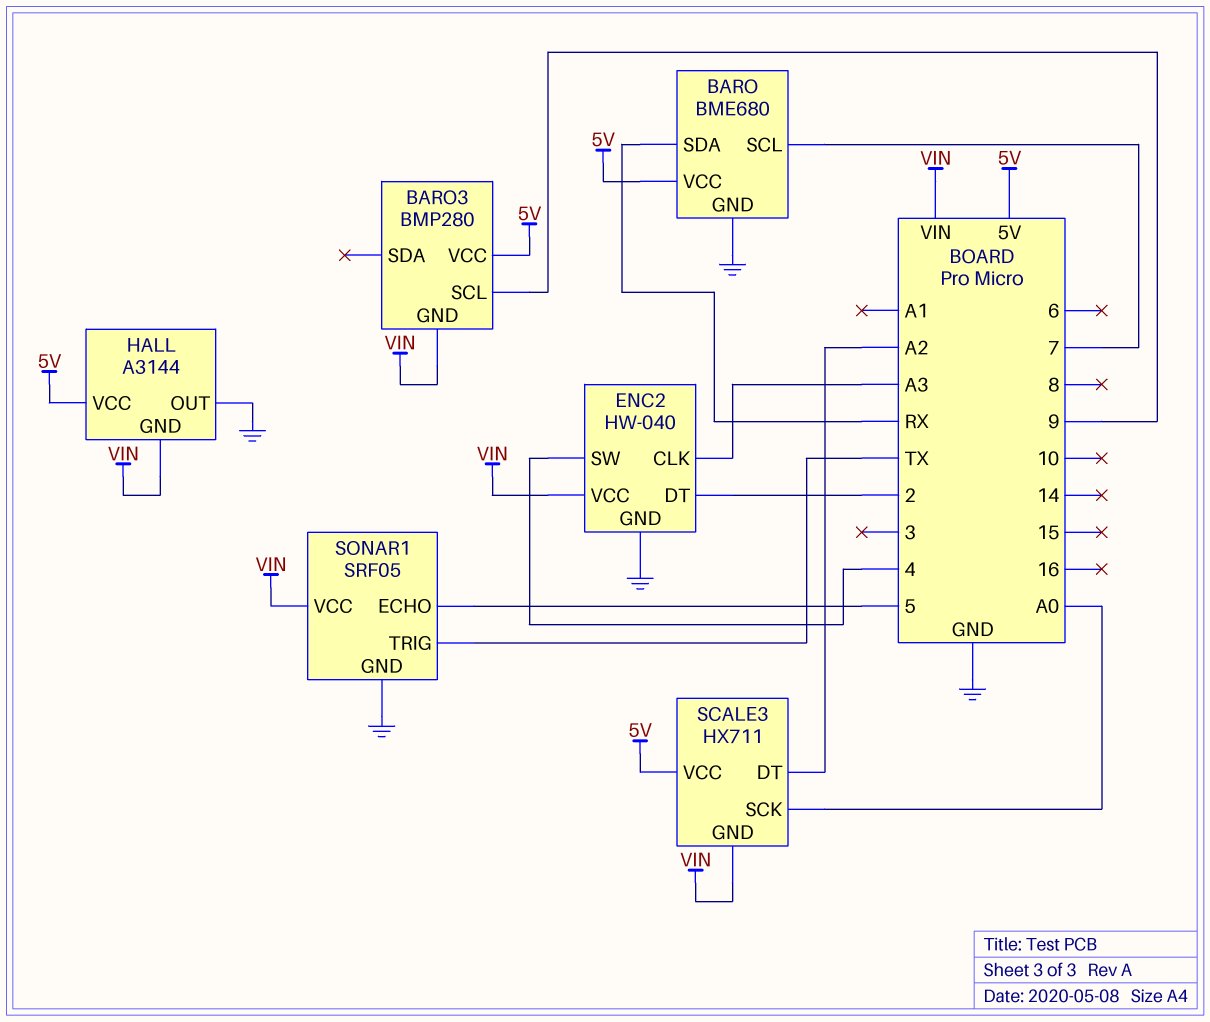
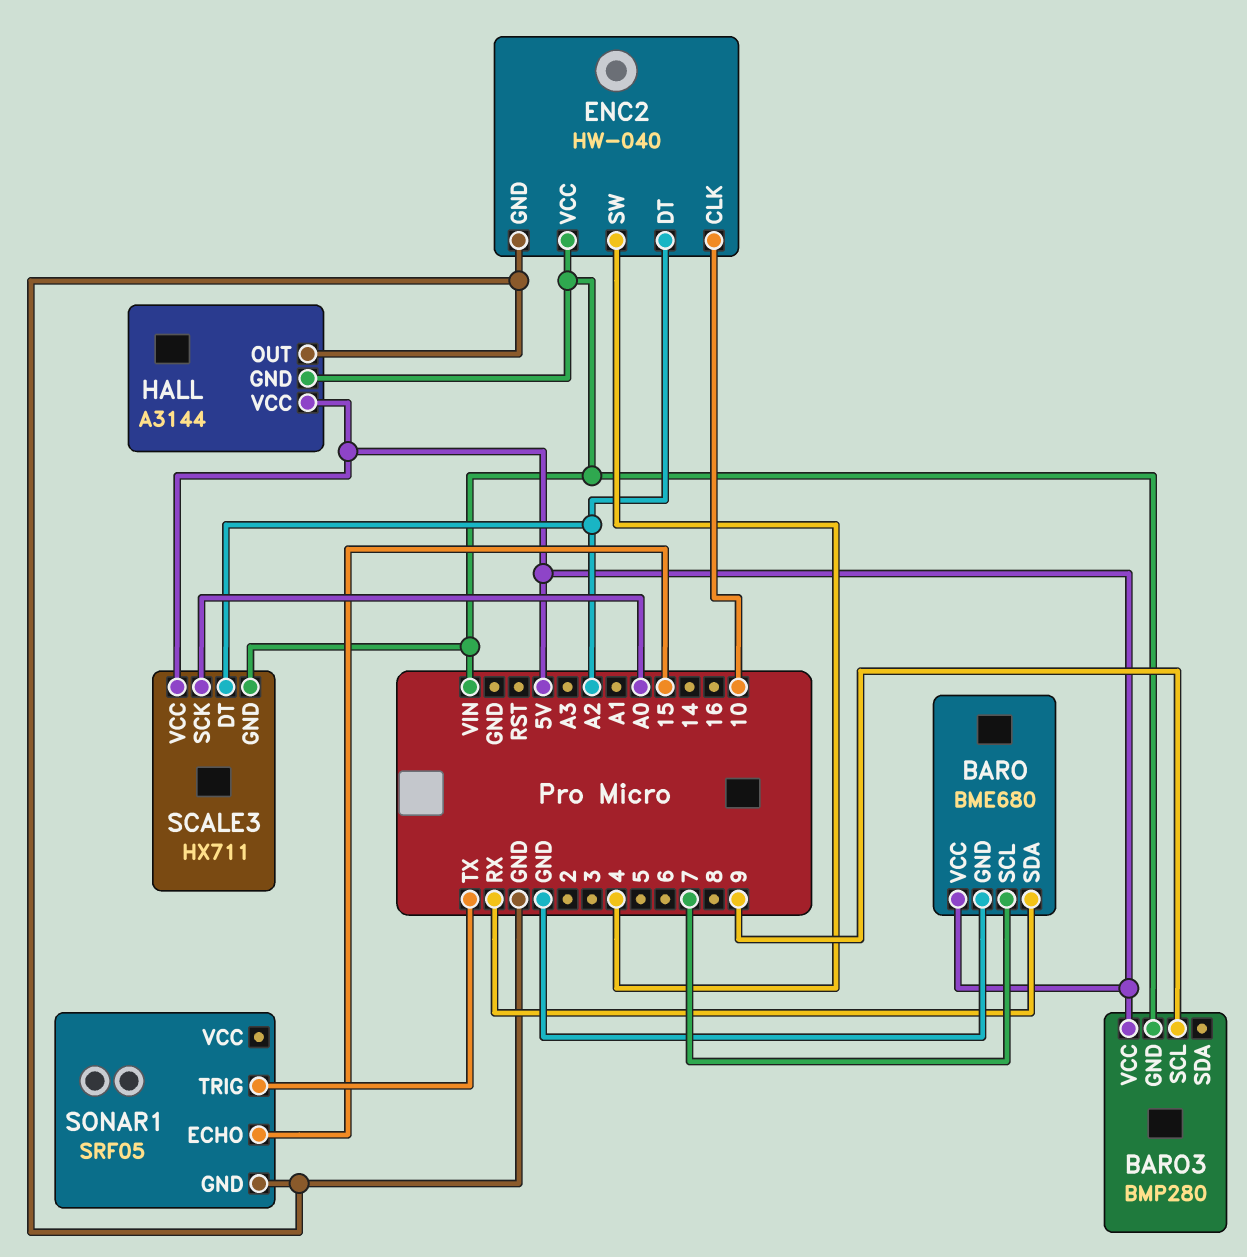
ENC2 pin CLK: A3 -> 10
ENC2 pin DT: 2 -> A2
SONAR1 pin ECHO: 5 -> 15
SONAR1 pin VCC: VIN -> none

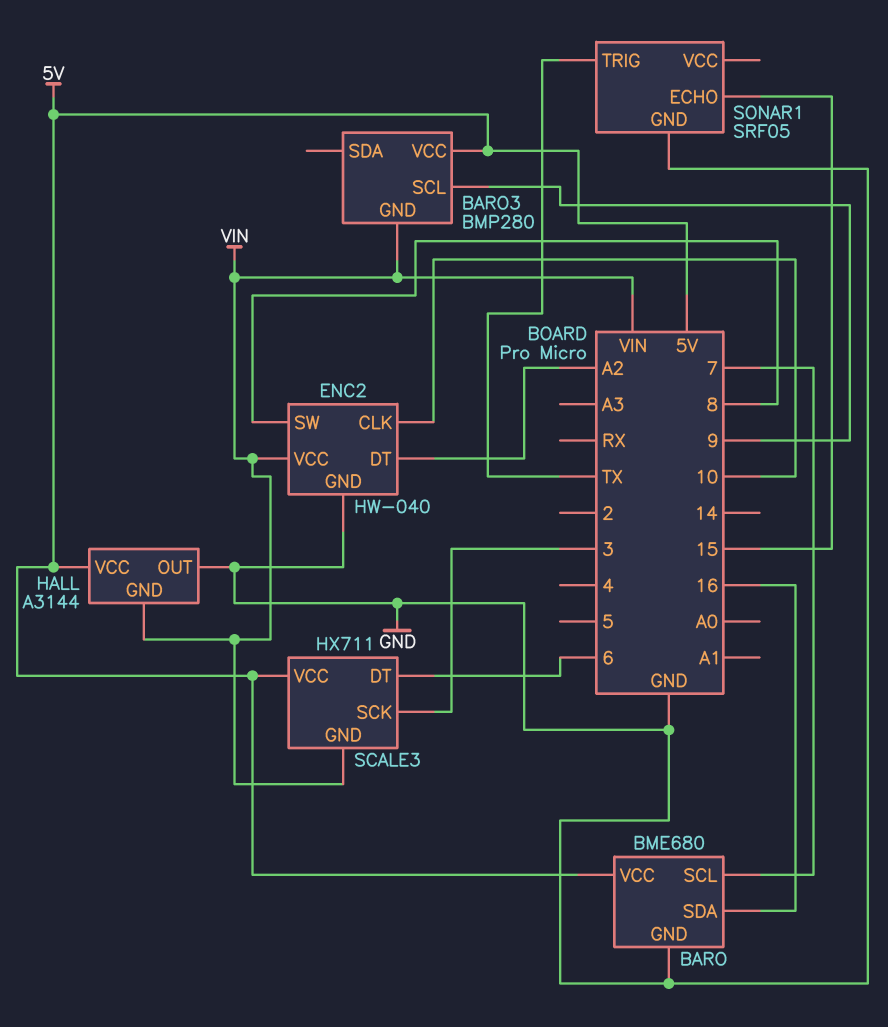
BARO pin SDA: RX -> 16
ENC2 pin SW: 4 -> 8
SCALE3 pin DT: A2 -> 6
SCALE3 pin SCK: A0 -> 3

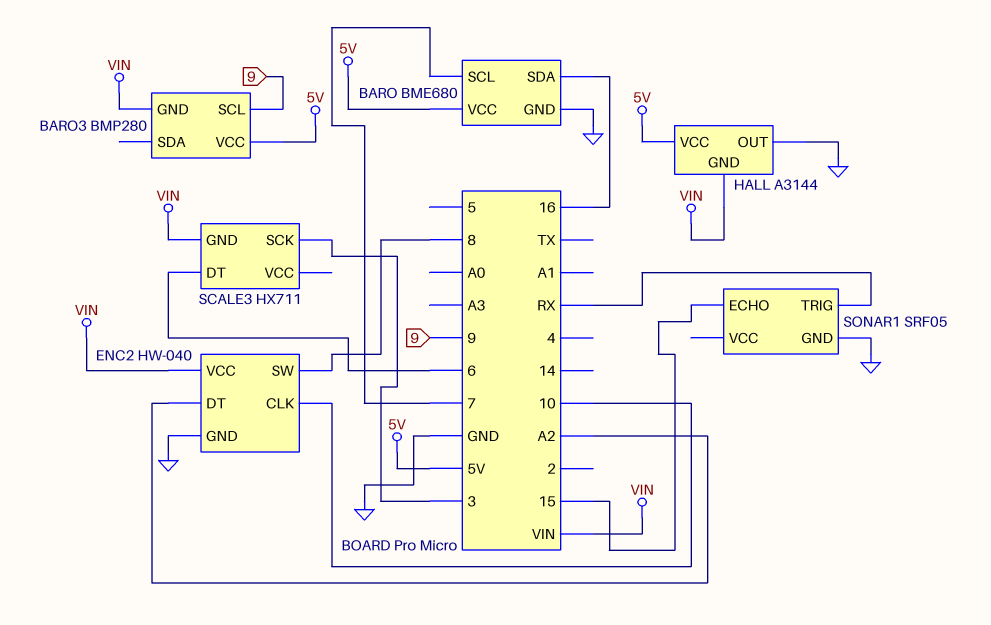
SCALE3 pin VCC: 5V -> none
SONAR1 pin TRIG: TX -> RX

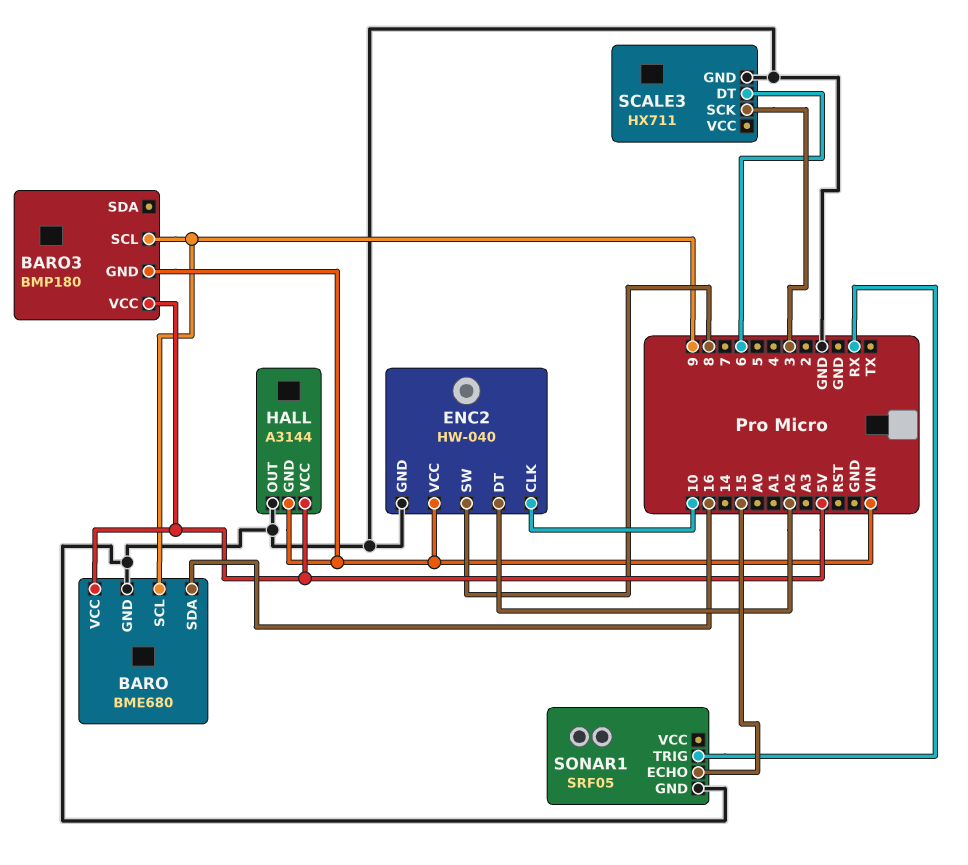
BARO pin SCL: 7 -> 9
BARO3: BMP280 -> BMP180
SCALE3 pin GND: VIN -> GND

